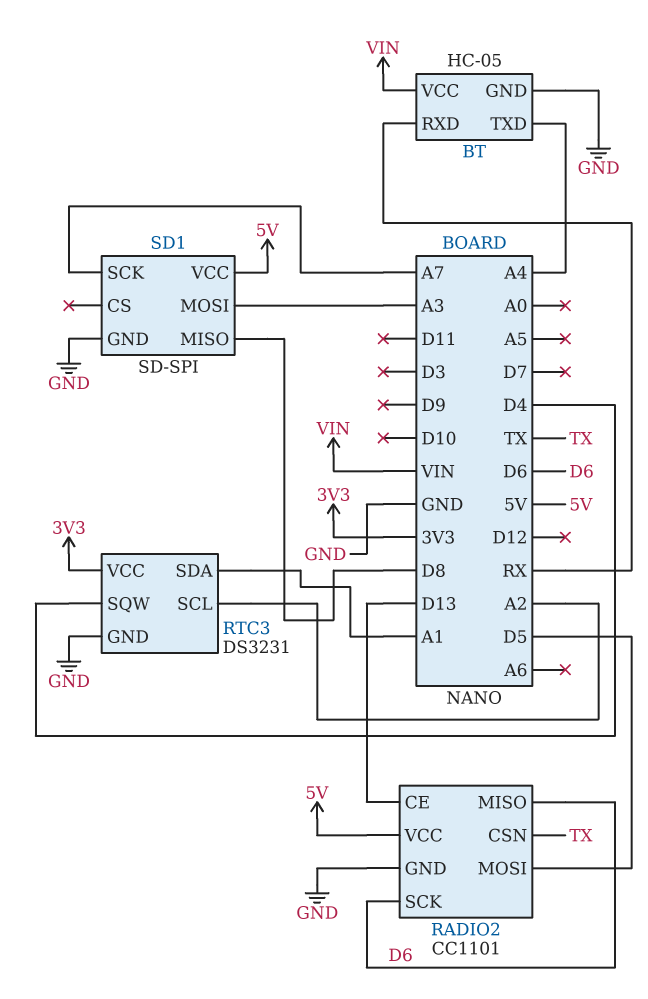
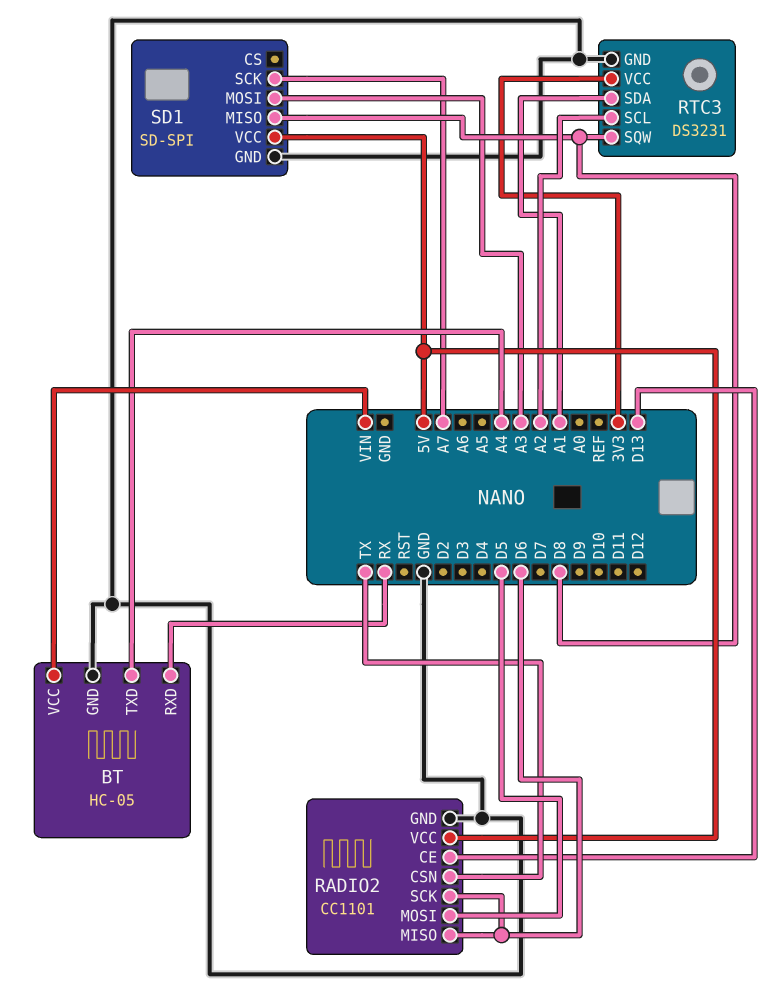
RTC3 pin SQW: D4 -> D8

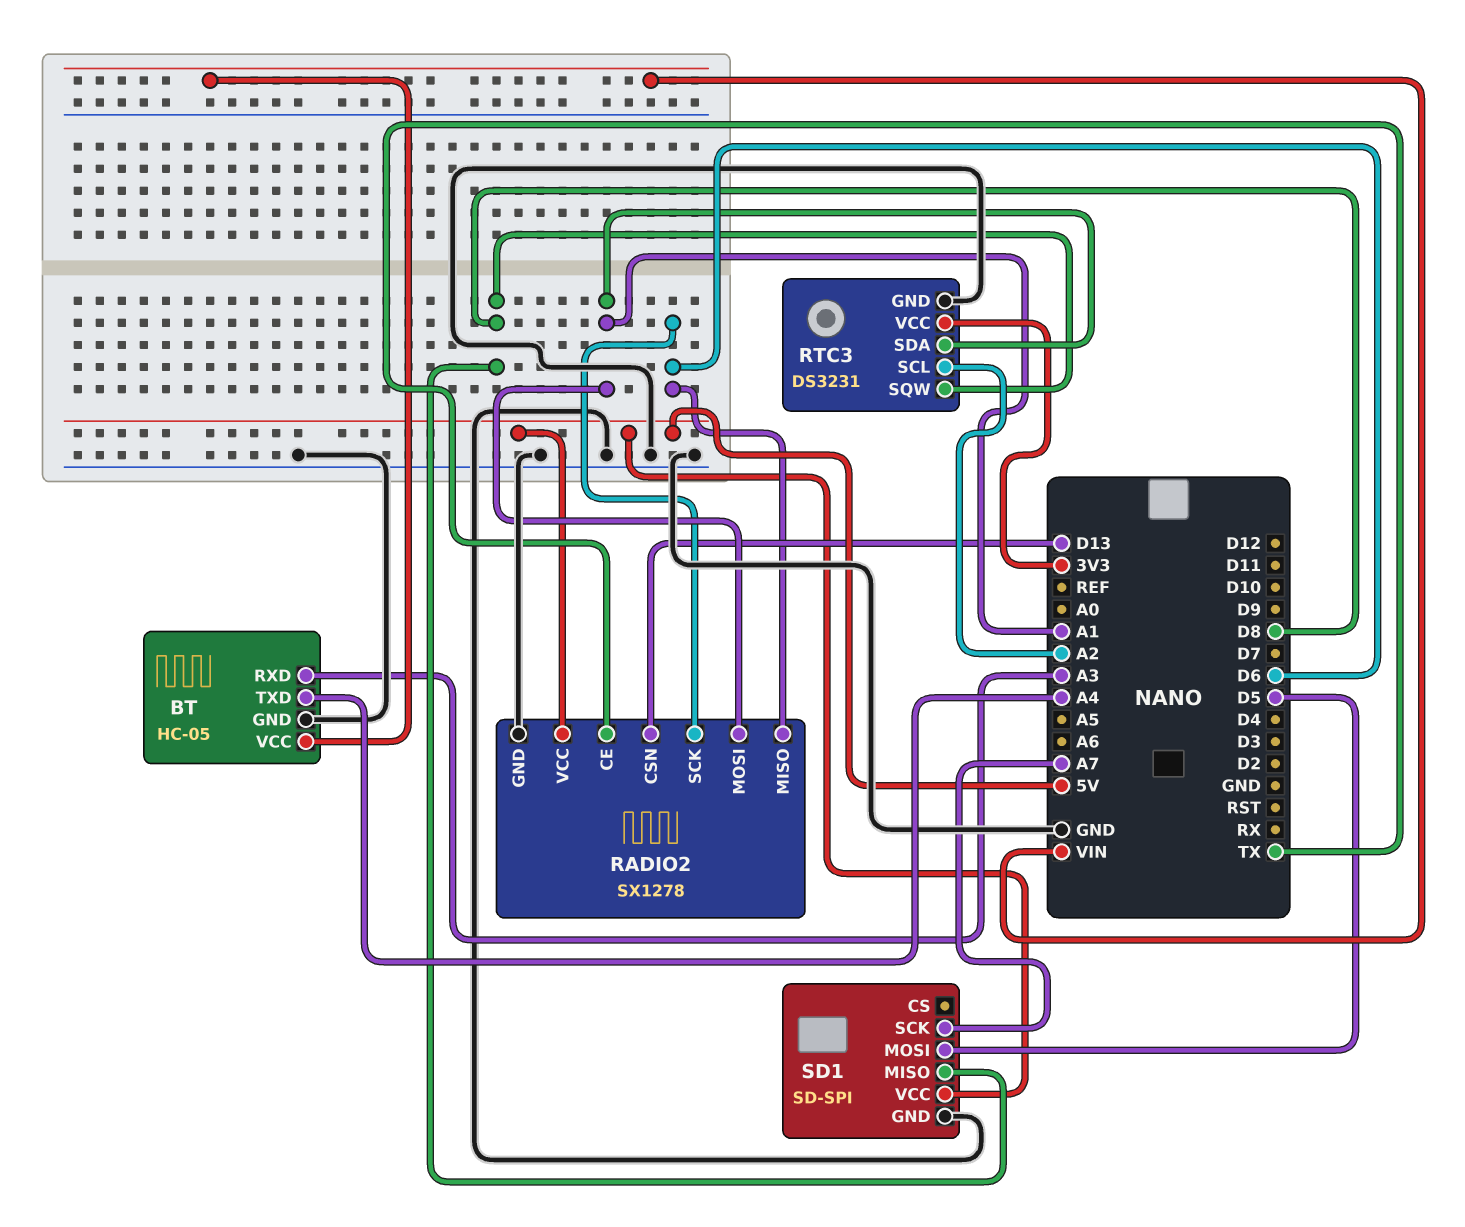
BT pin RXD: RX -> A3
RADIO2: CC1101 -> SX1278
RADIO2 pin CE: D13 -> TX
RADIO2 pin CSN: TX -> D13
RADIO2 pin MOSI: D5 -> A1
SD1 pin MOSI: A3 -> D5

